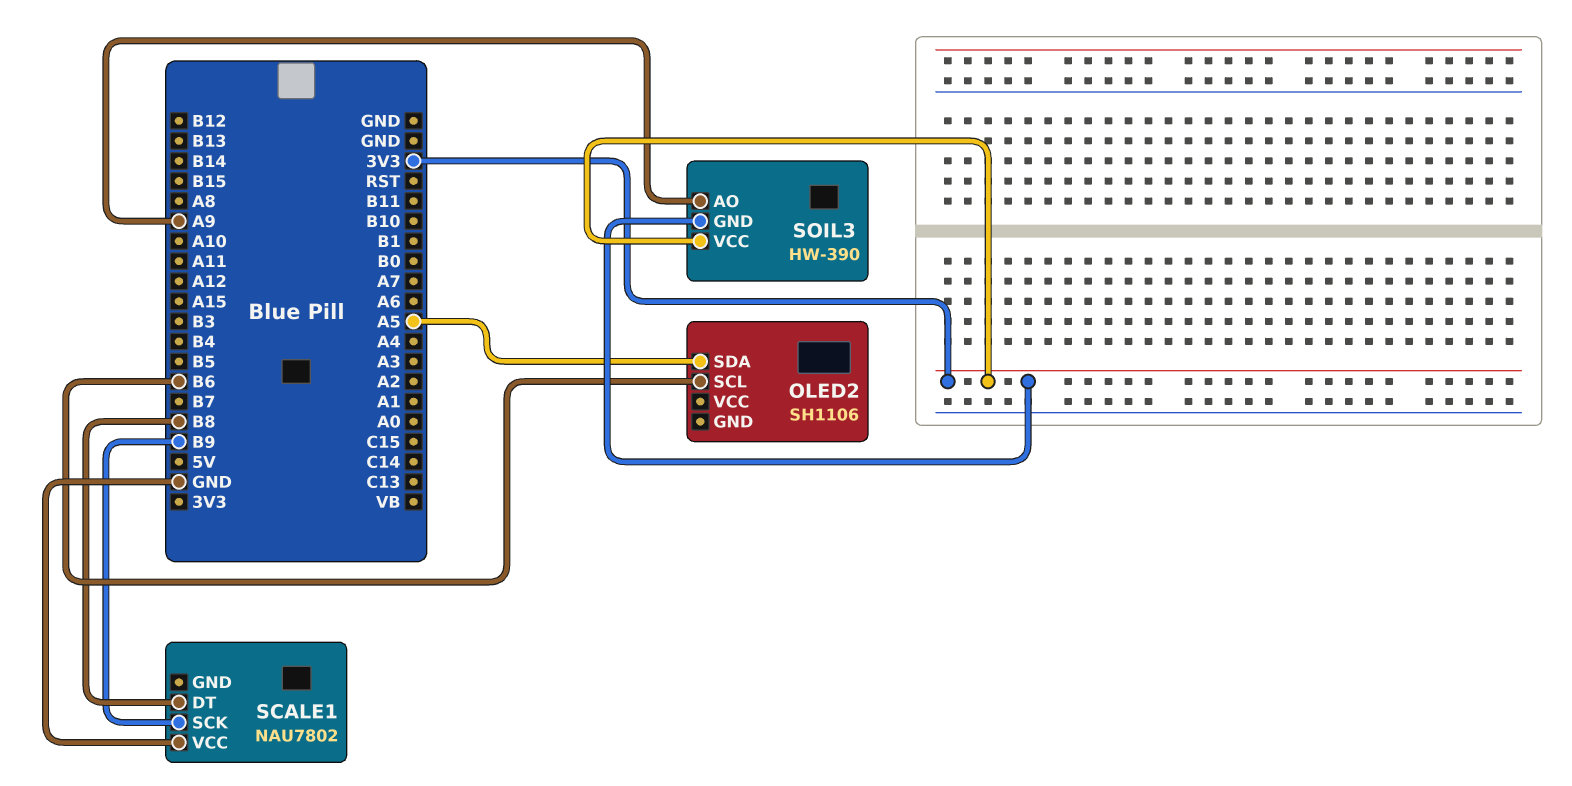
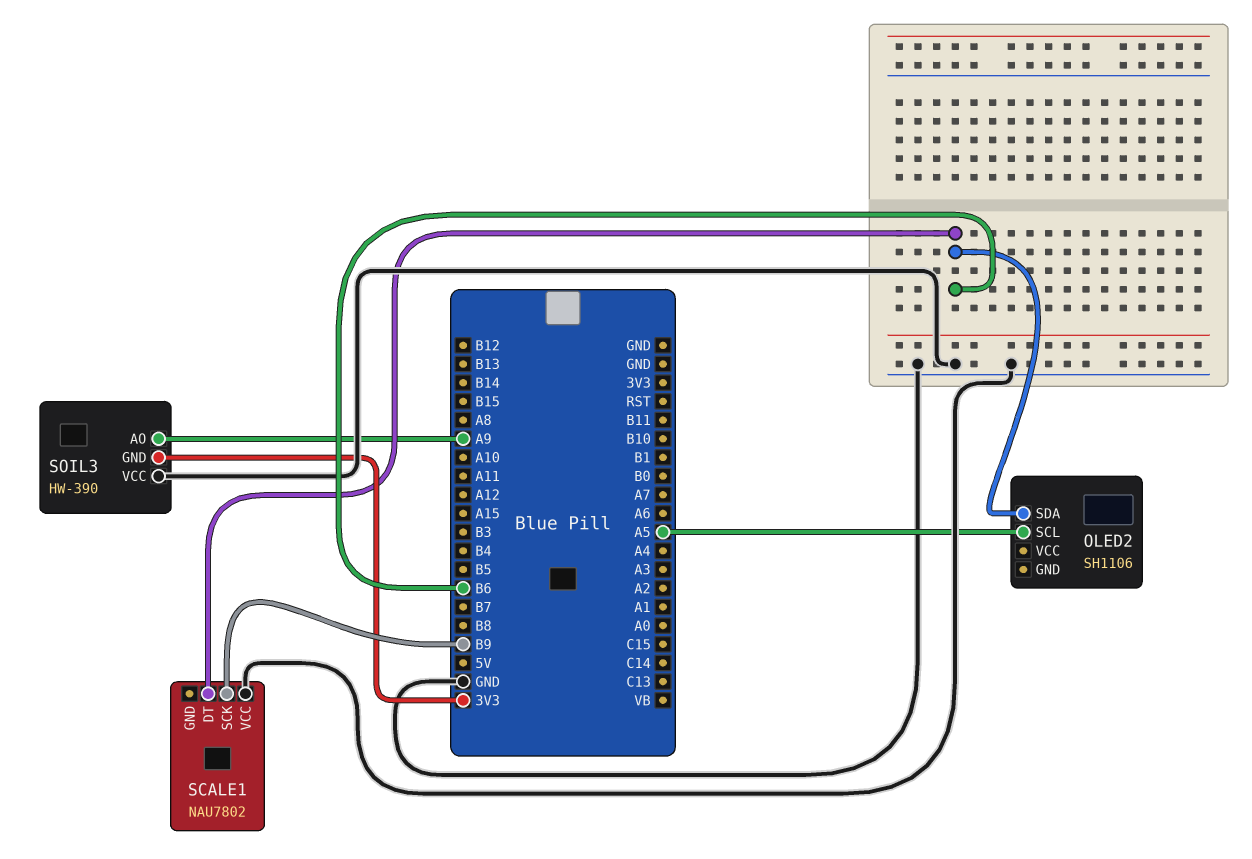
OLED2 pin SCL: B6 -> A5
OLED2 pin SDA: A5 -> B6
SCALE1 pin DT: B8 -> B6
SOIL3 pin VCC: 3V3 -> GND

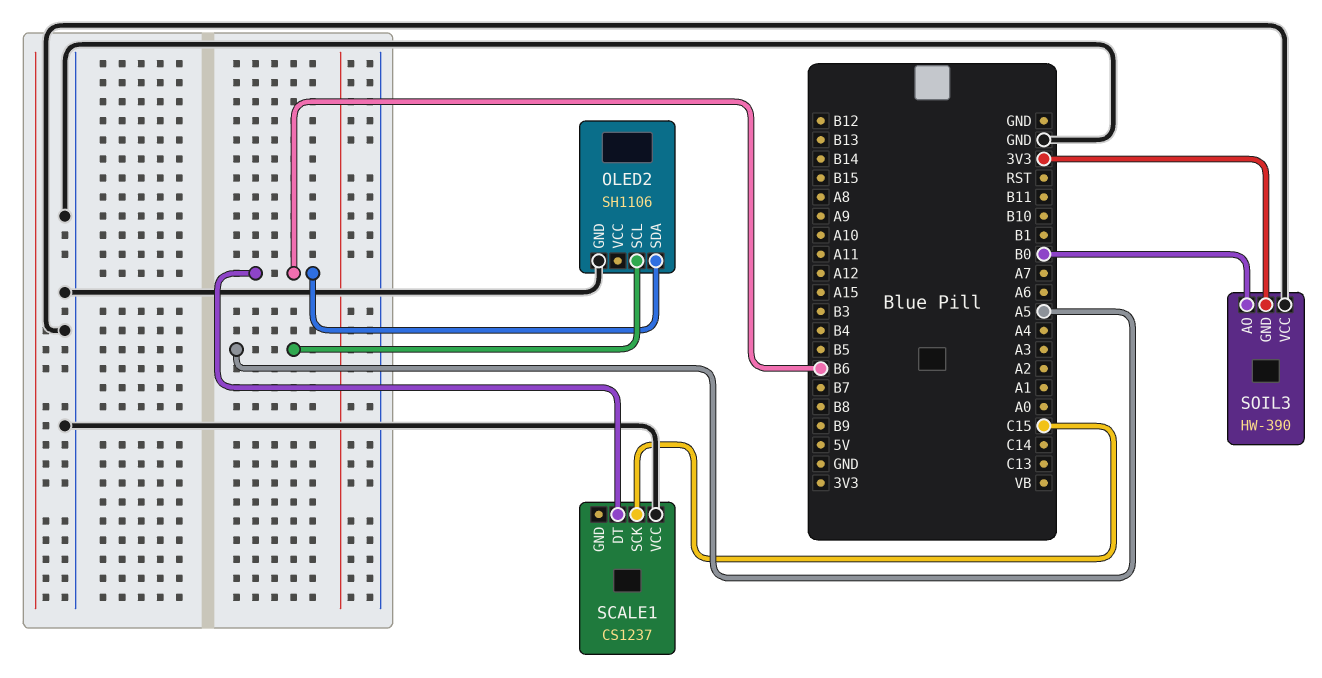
OLED2 pin GND: none -> GND
SCALE1: NAU7802 -> CS1237
SCALE1 pin SCK: B9 -> C15
SOIL3 pin AO: A9 -> B0

